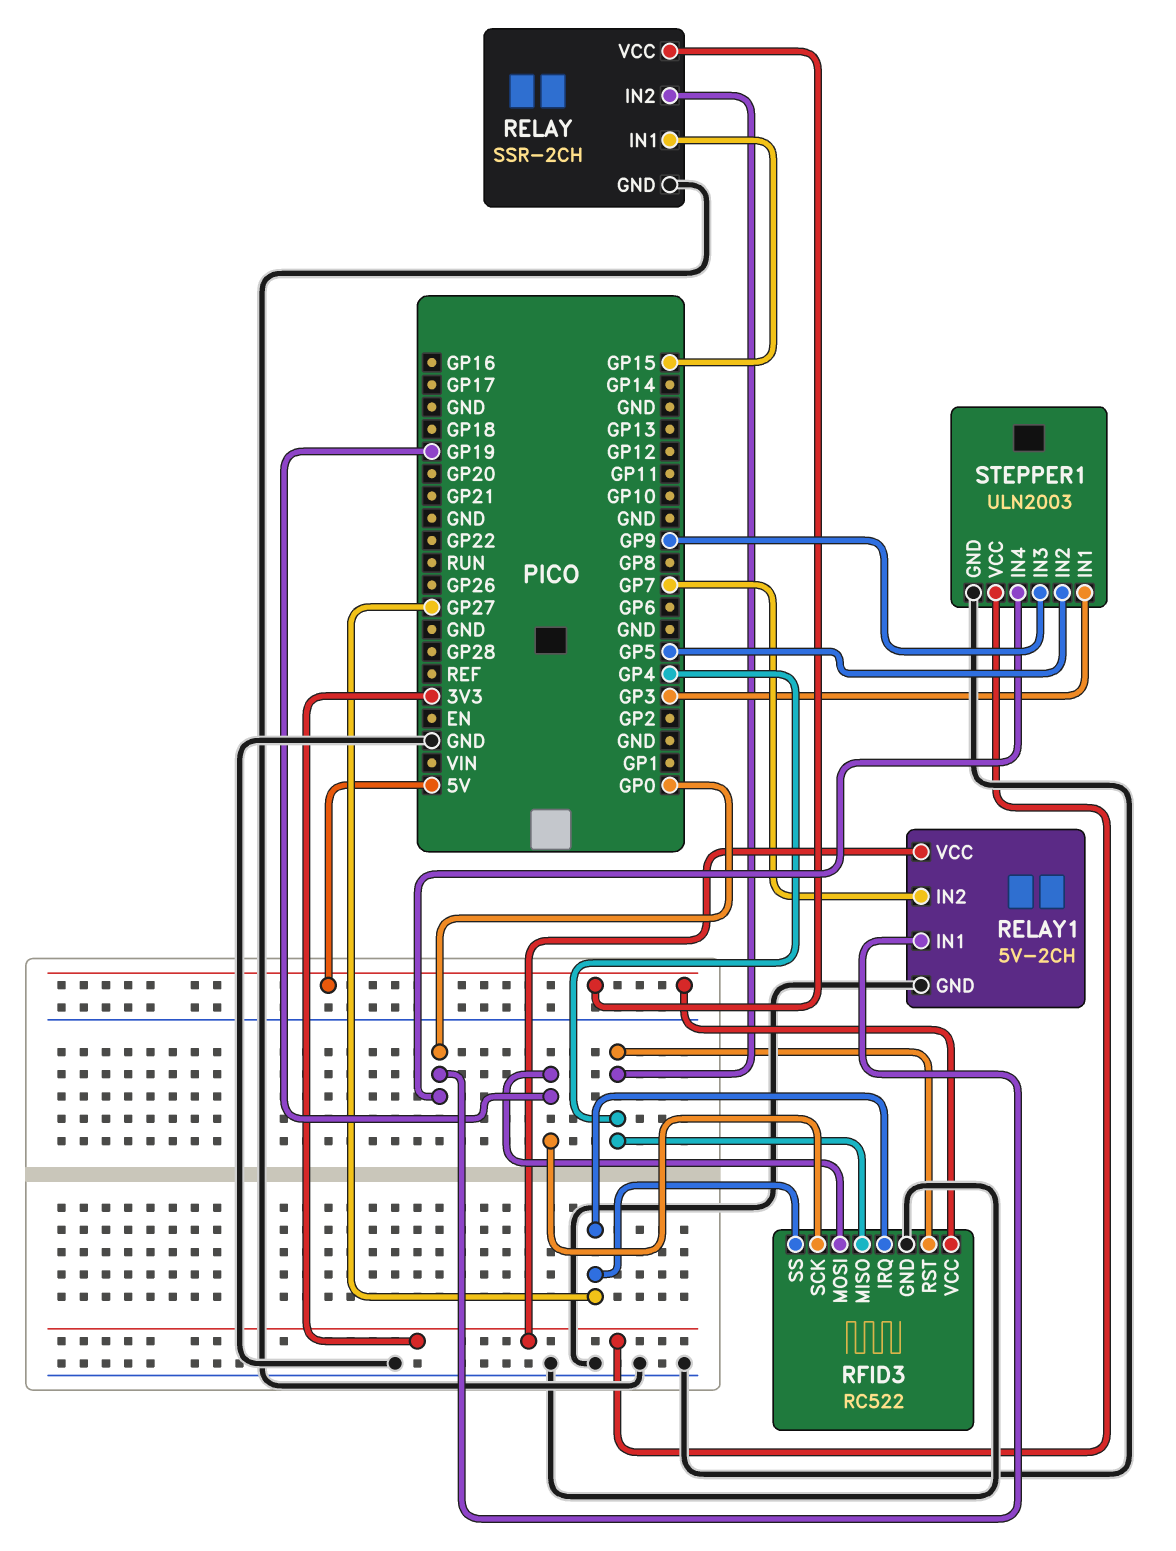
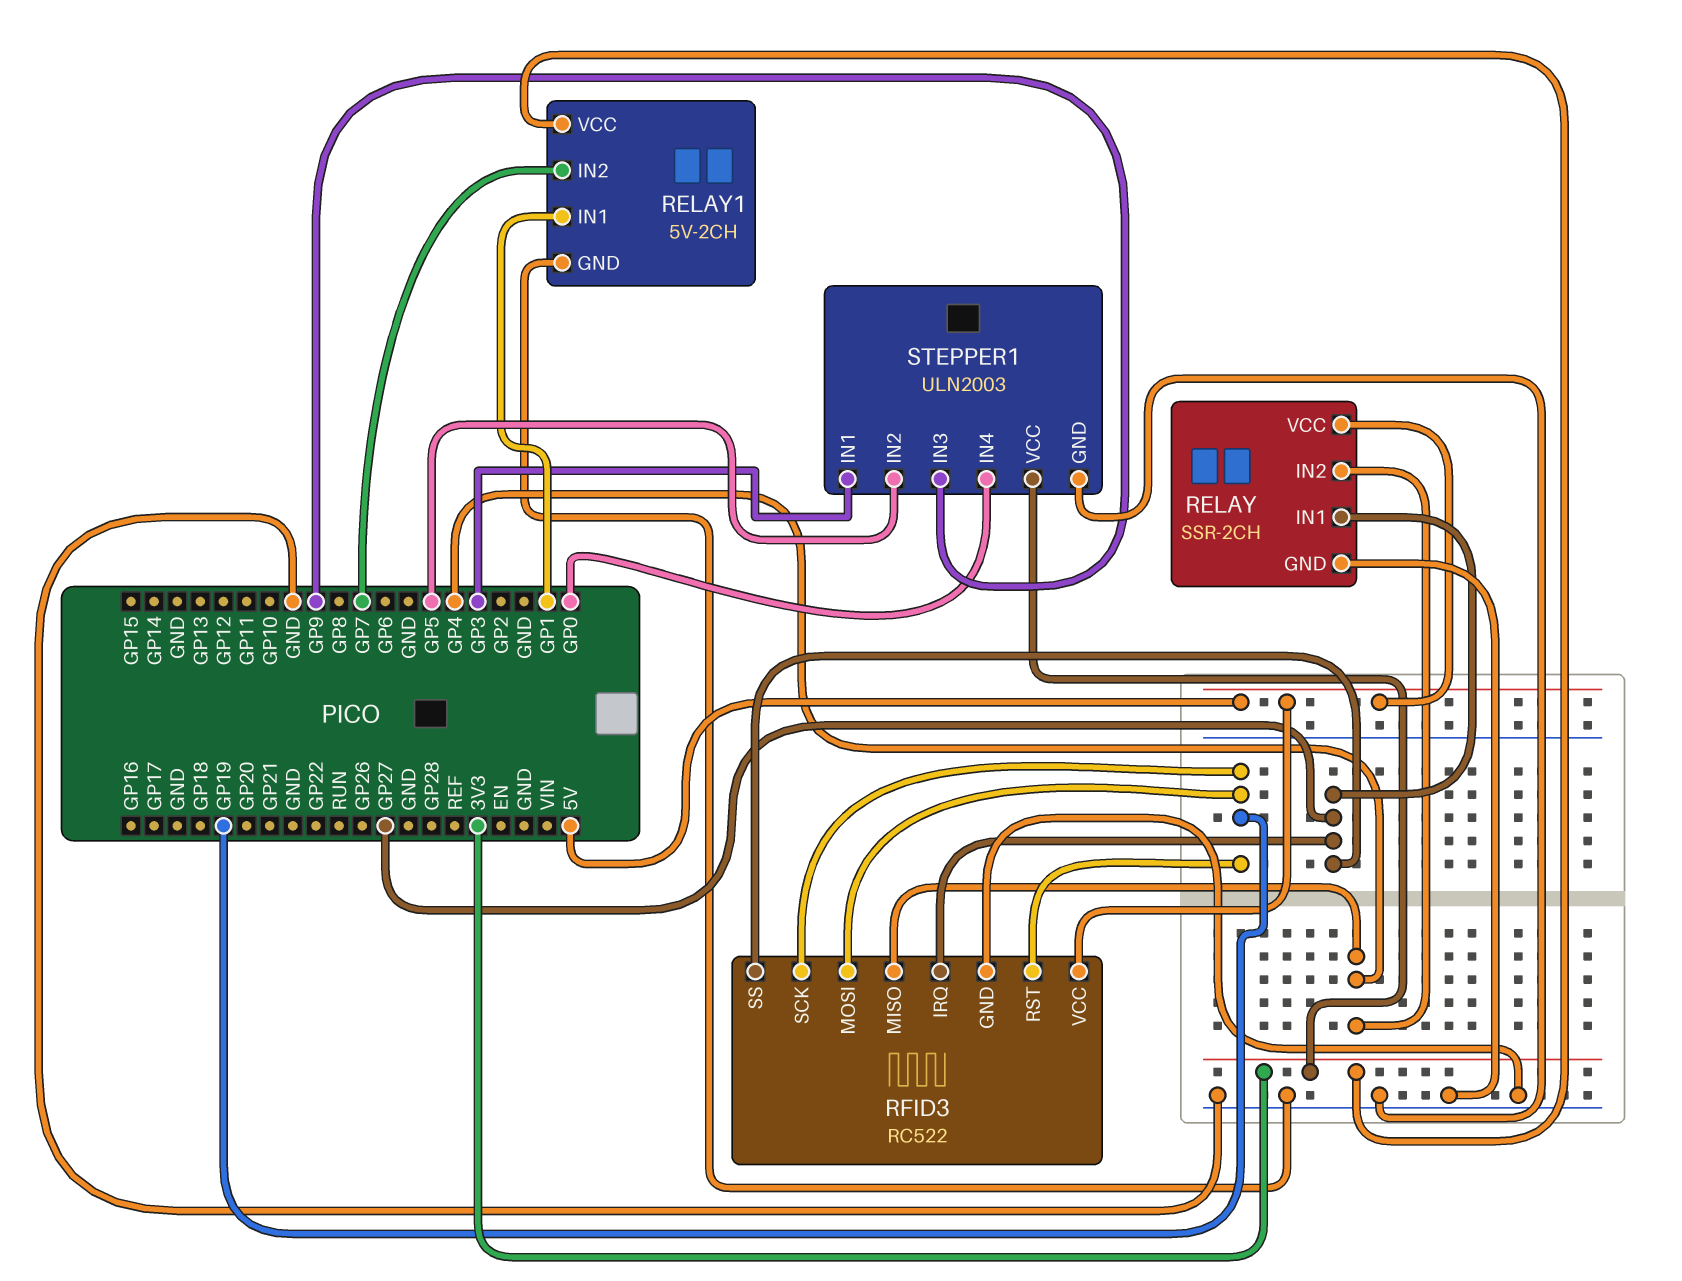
RELAY pin IN1: GP15 -> GP27
RELAY1 pin IN1: GP0 -> GP1
RFID3 pin RST: GP4 -> GP19

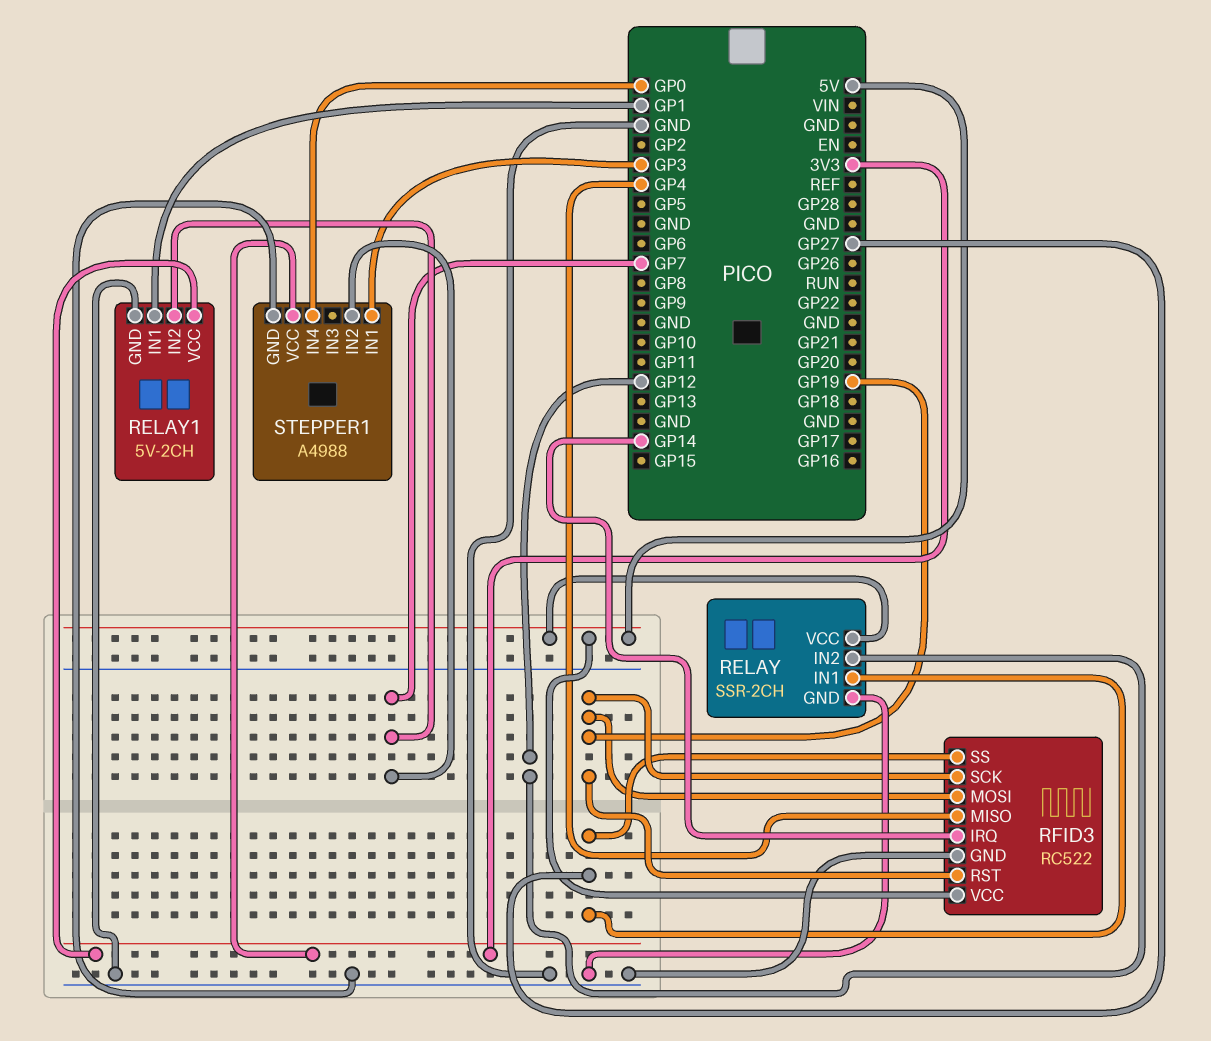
RELAY pin IN2: GP4 -> GP12
RFID3 pin IRQ: GP27 -> GP14
STEPPER1: ULN2003 -> A4988
STEPPER1 pin IN2: GP5 -> GP7
STEPPER1 pin IN3: GP9 -> none

